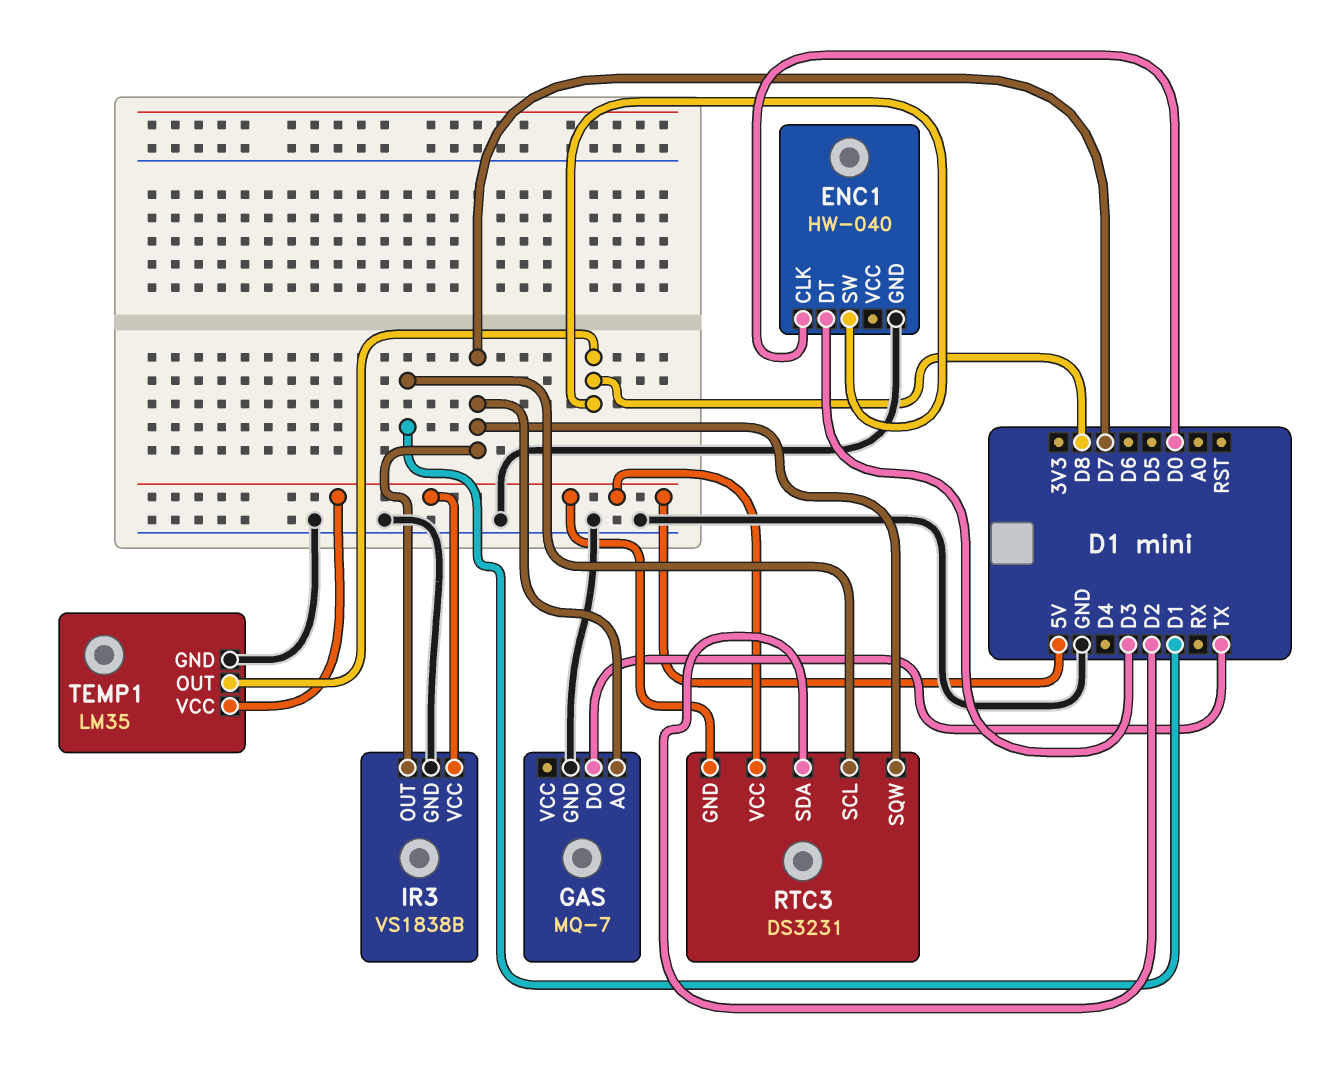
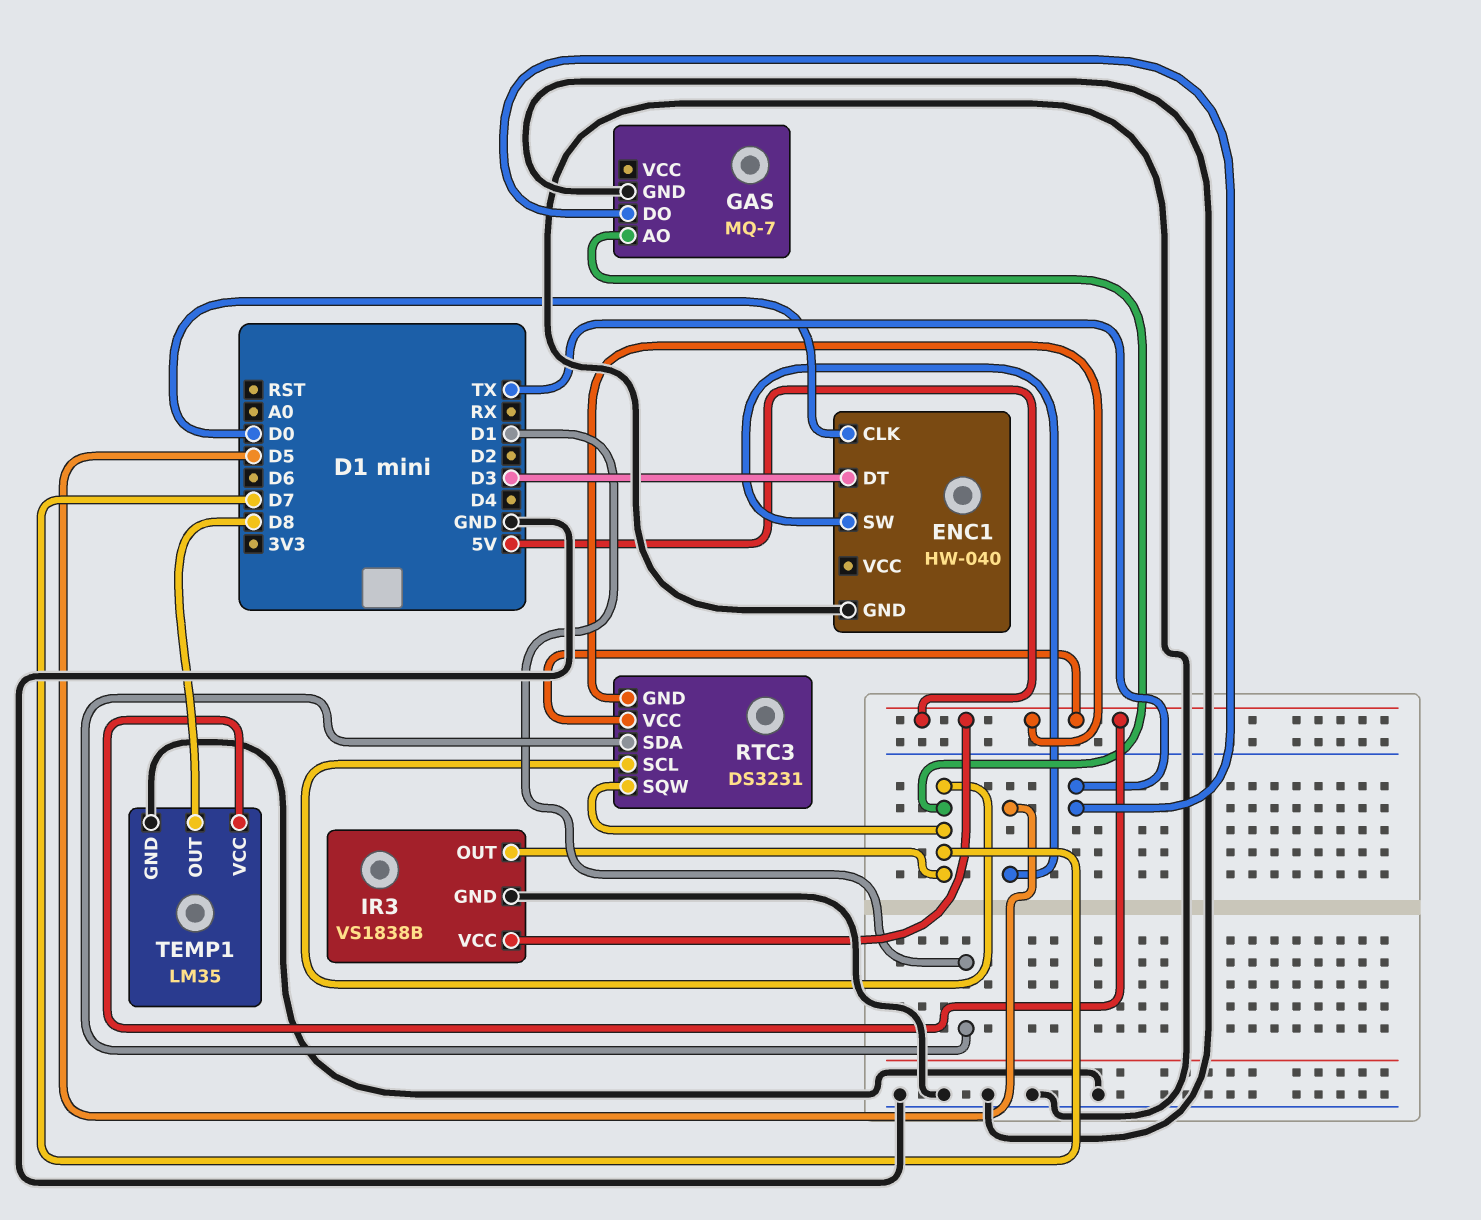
ENC1 pin SW: D8 -> D5
RTC3 pin SCL: D1 -> D7
RTC3 pin SDA: D2 -> D1

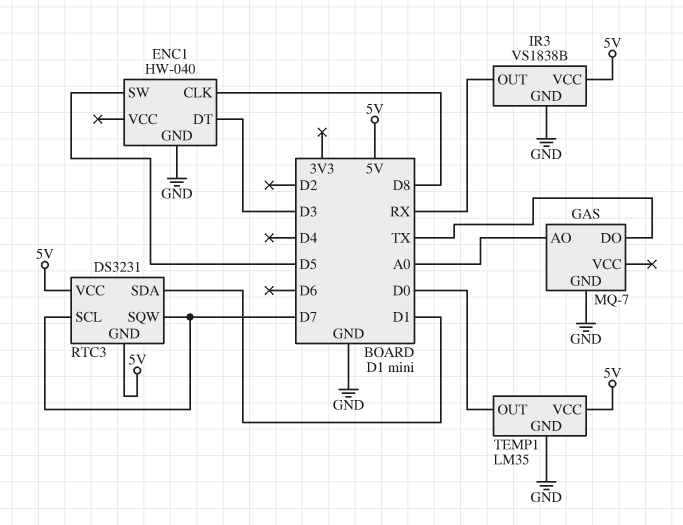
ENC1 pin CLK: D0 -> D8
GAS pin AO: D7 -> A0
IR3 pin OUT: D7 -> RX
TEMP1 pin OUT: D8 -> D0

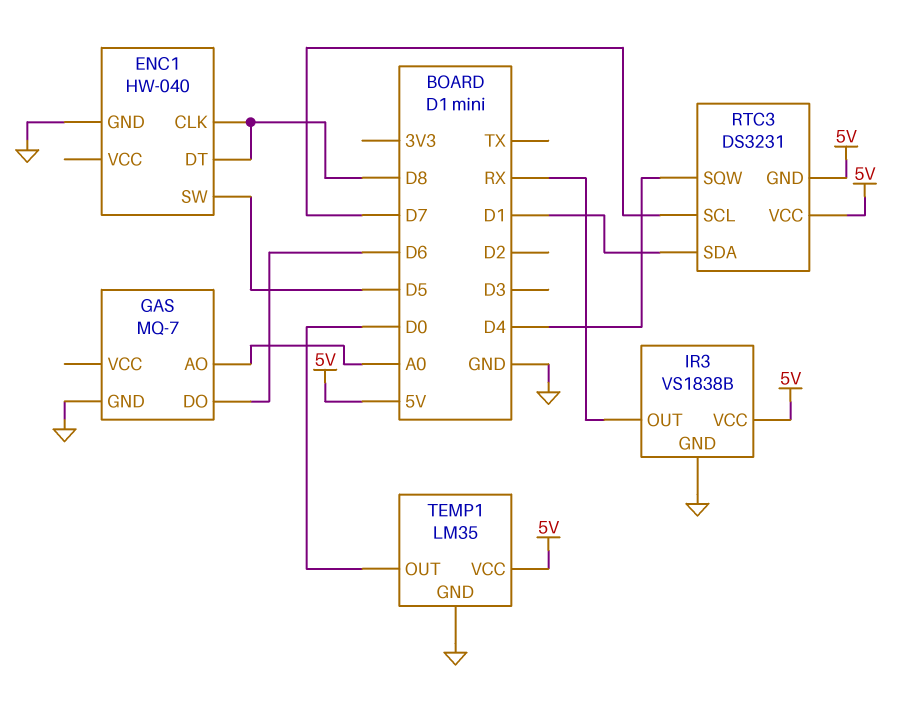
ENC1 pin DT: D3 -> D8
GAS pin DO: TX -> D6
RTC3 pin SQW: D7 -> D4

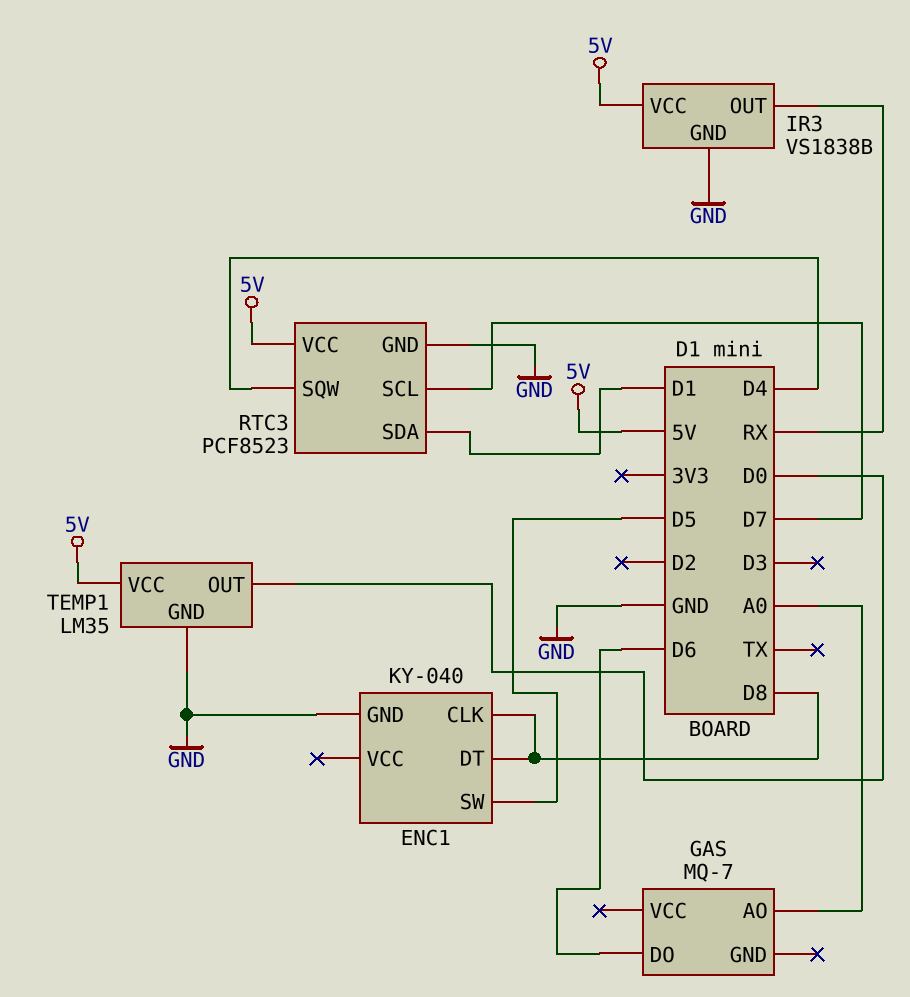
ENC1: HW-040 -> KY-040
GAS pin GND: GND -> none
RTC3: DS3231 -> PCF8523
RTC3 pin GND: 5V -> GND

